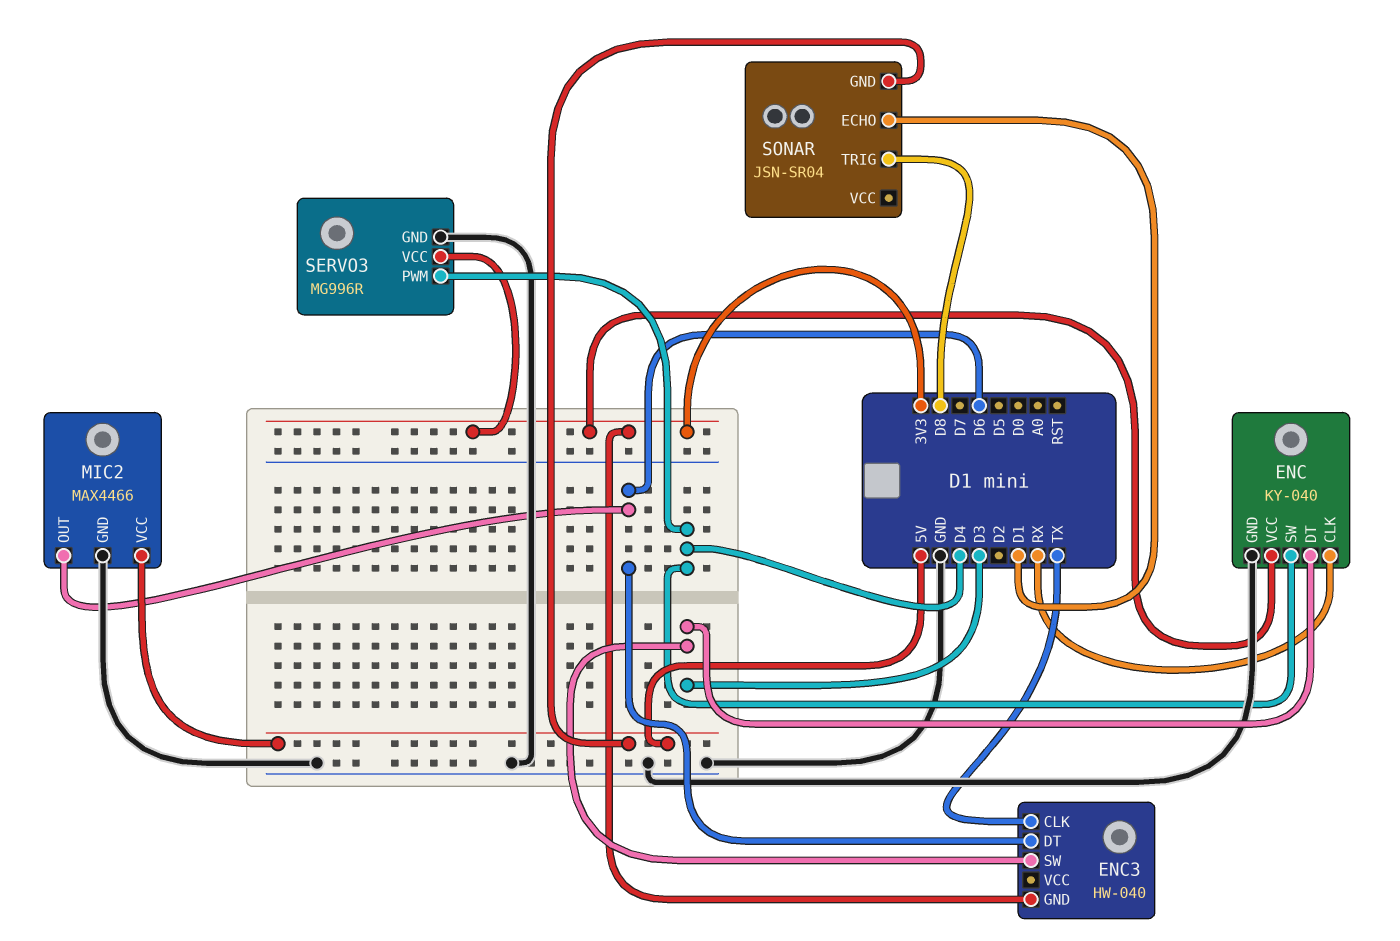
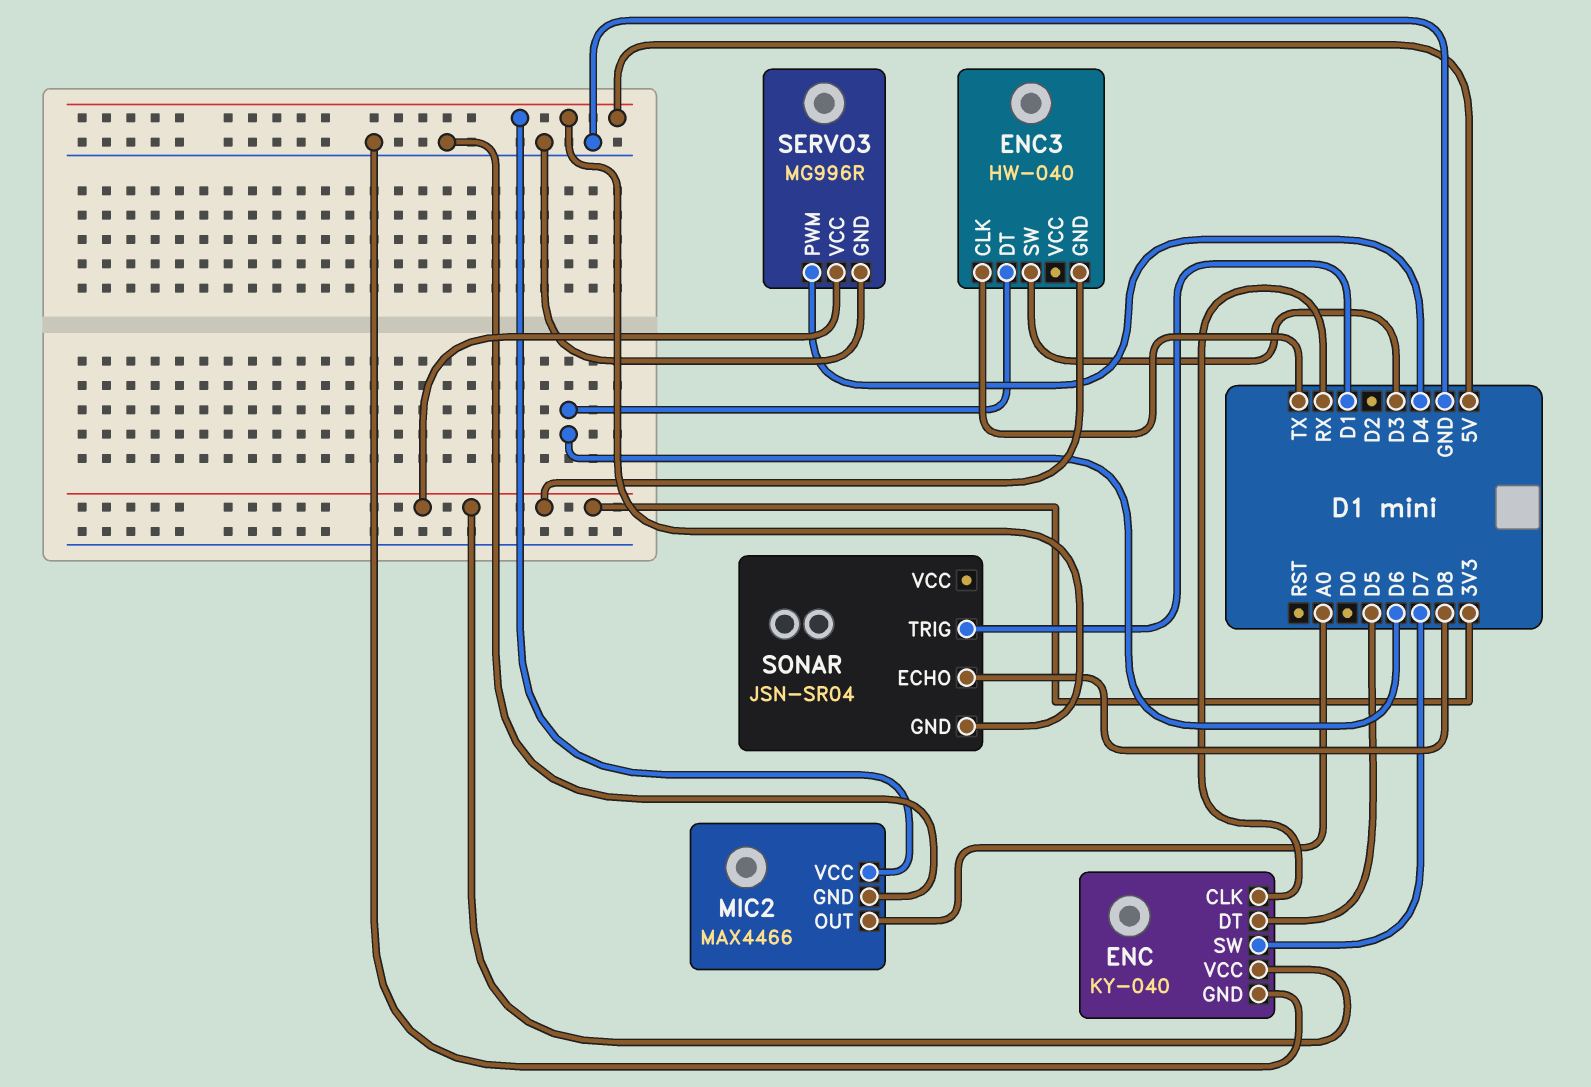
ENC pin DT: D3 -> D5
ENC pin SW: D4 -> D7
MIC2 pin OUT: D6 -> A0
SONAR pin ECHO: D1 -> D8
SONAR pin TRIG: D8 -> D1

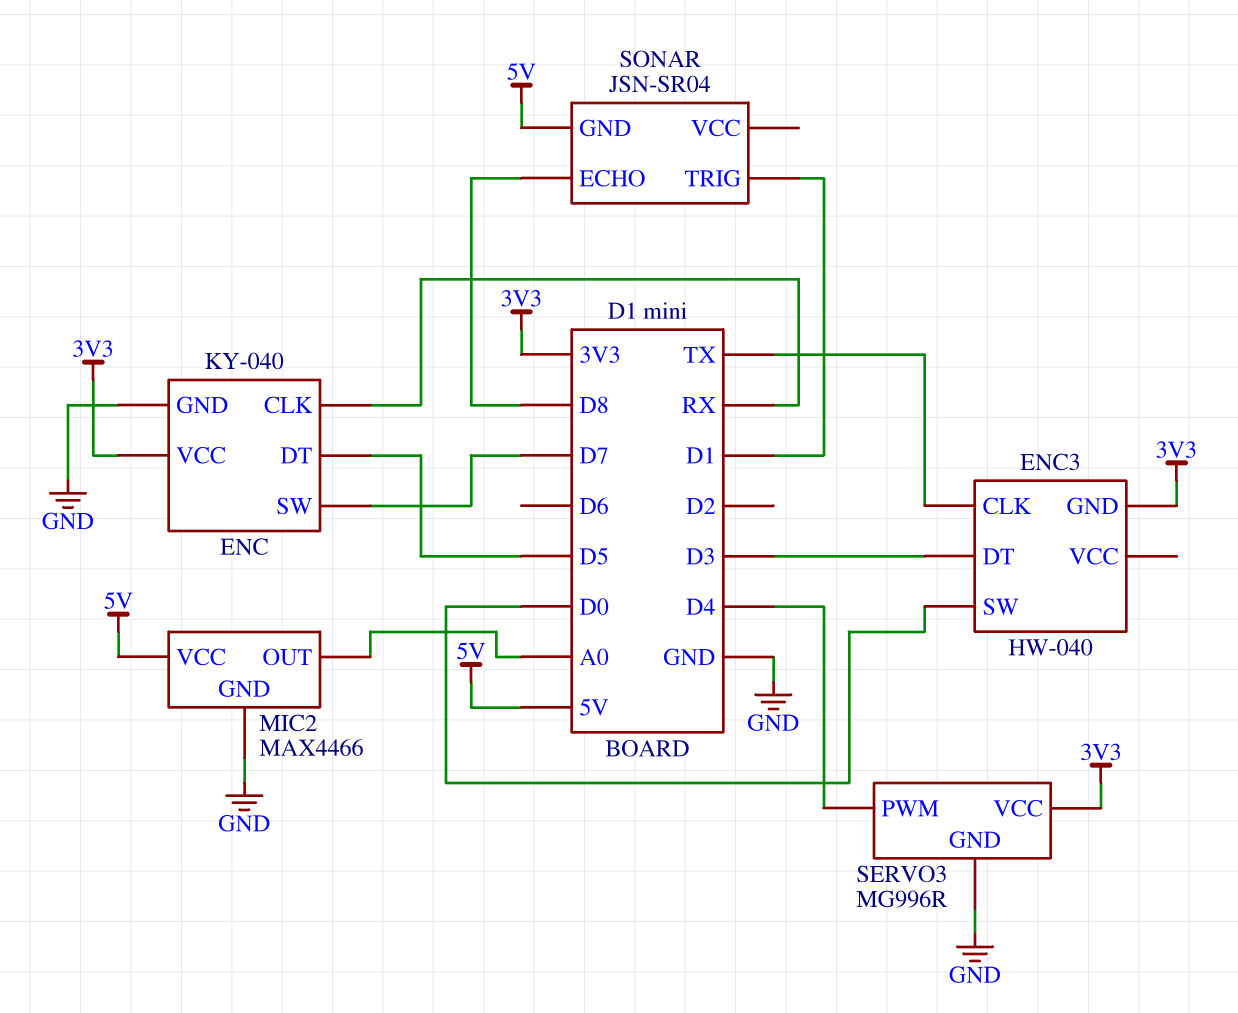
ENC3 pin DT: D6 -> D3
ENC3 pin SW: D3 -> D0

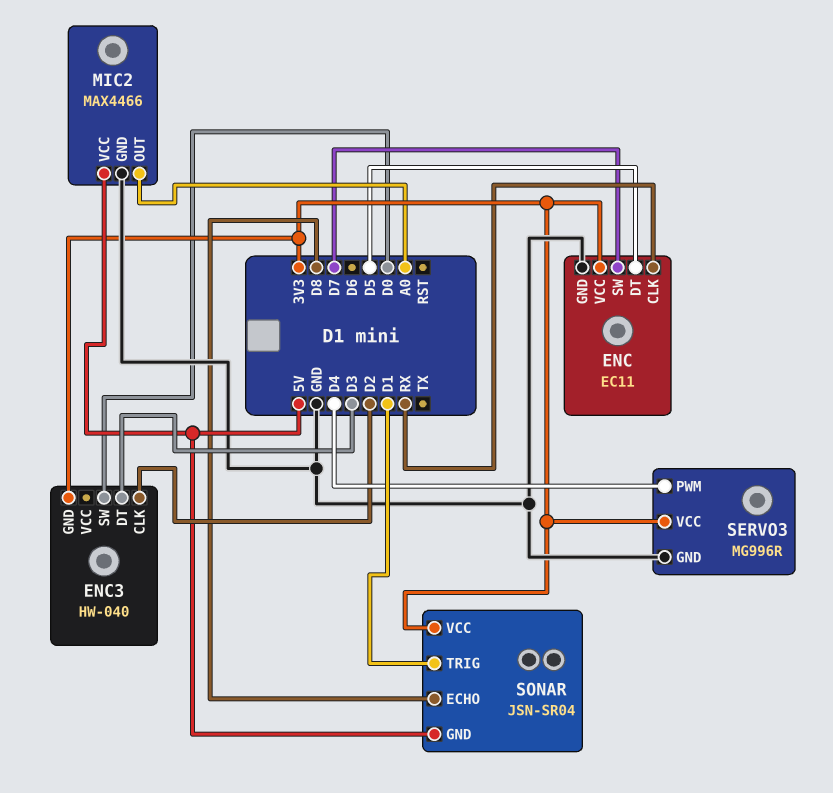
ENC: KY-040 -> EC11
ENC3 pin CLK: TX -> D2
SONAR pin VCC: none -> 3V3

